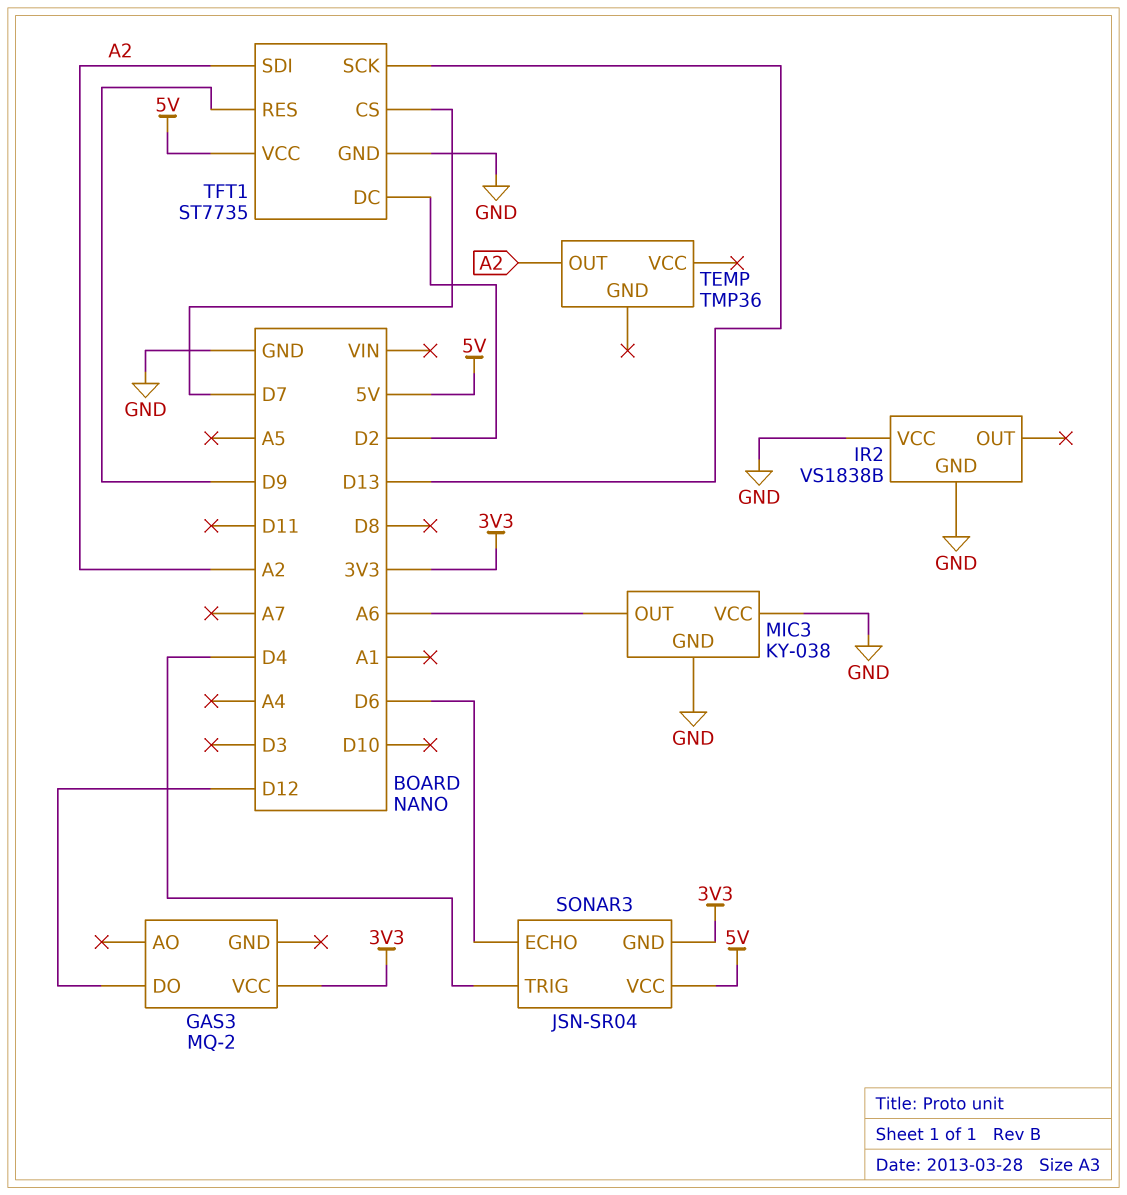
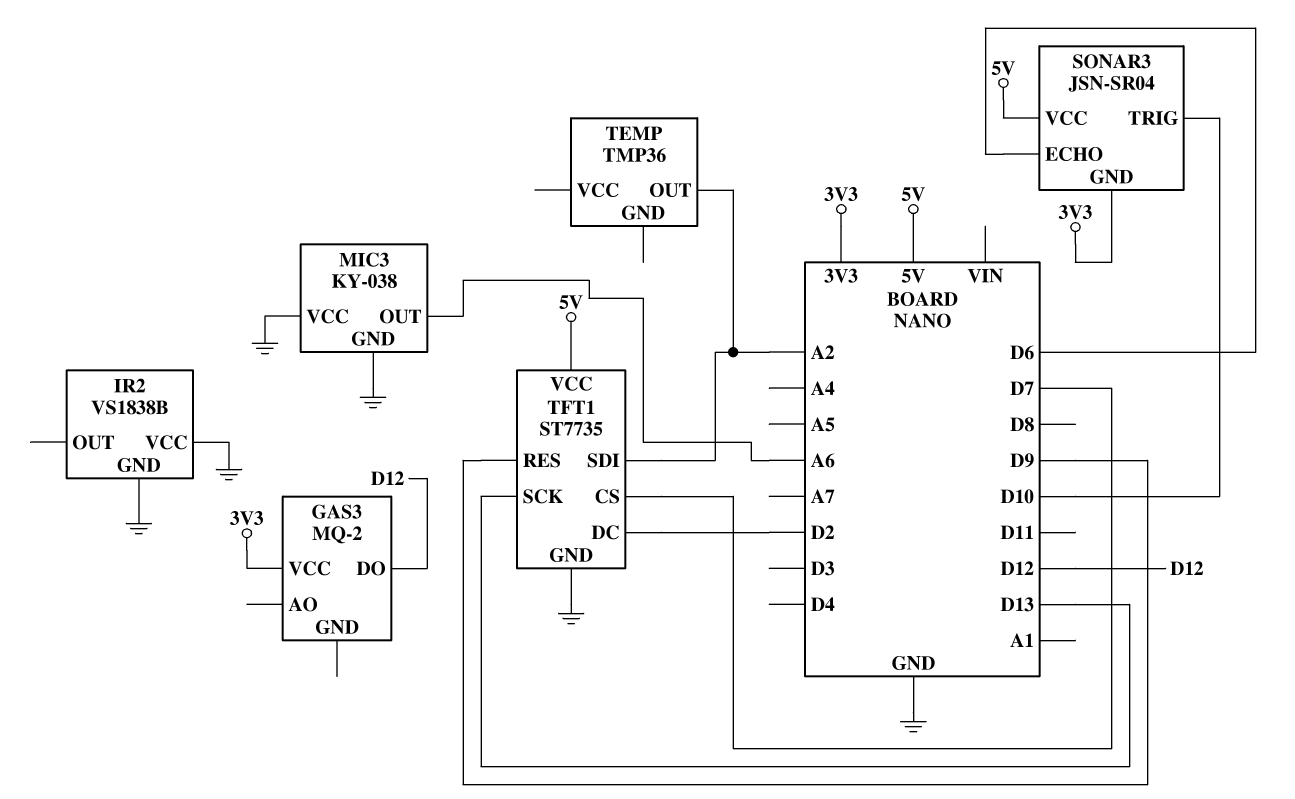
SONAR3 pin TRIG: D4 -> D10

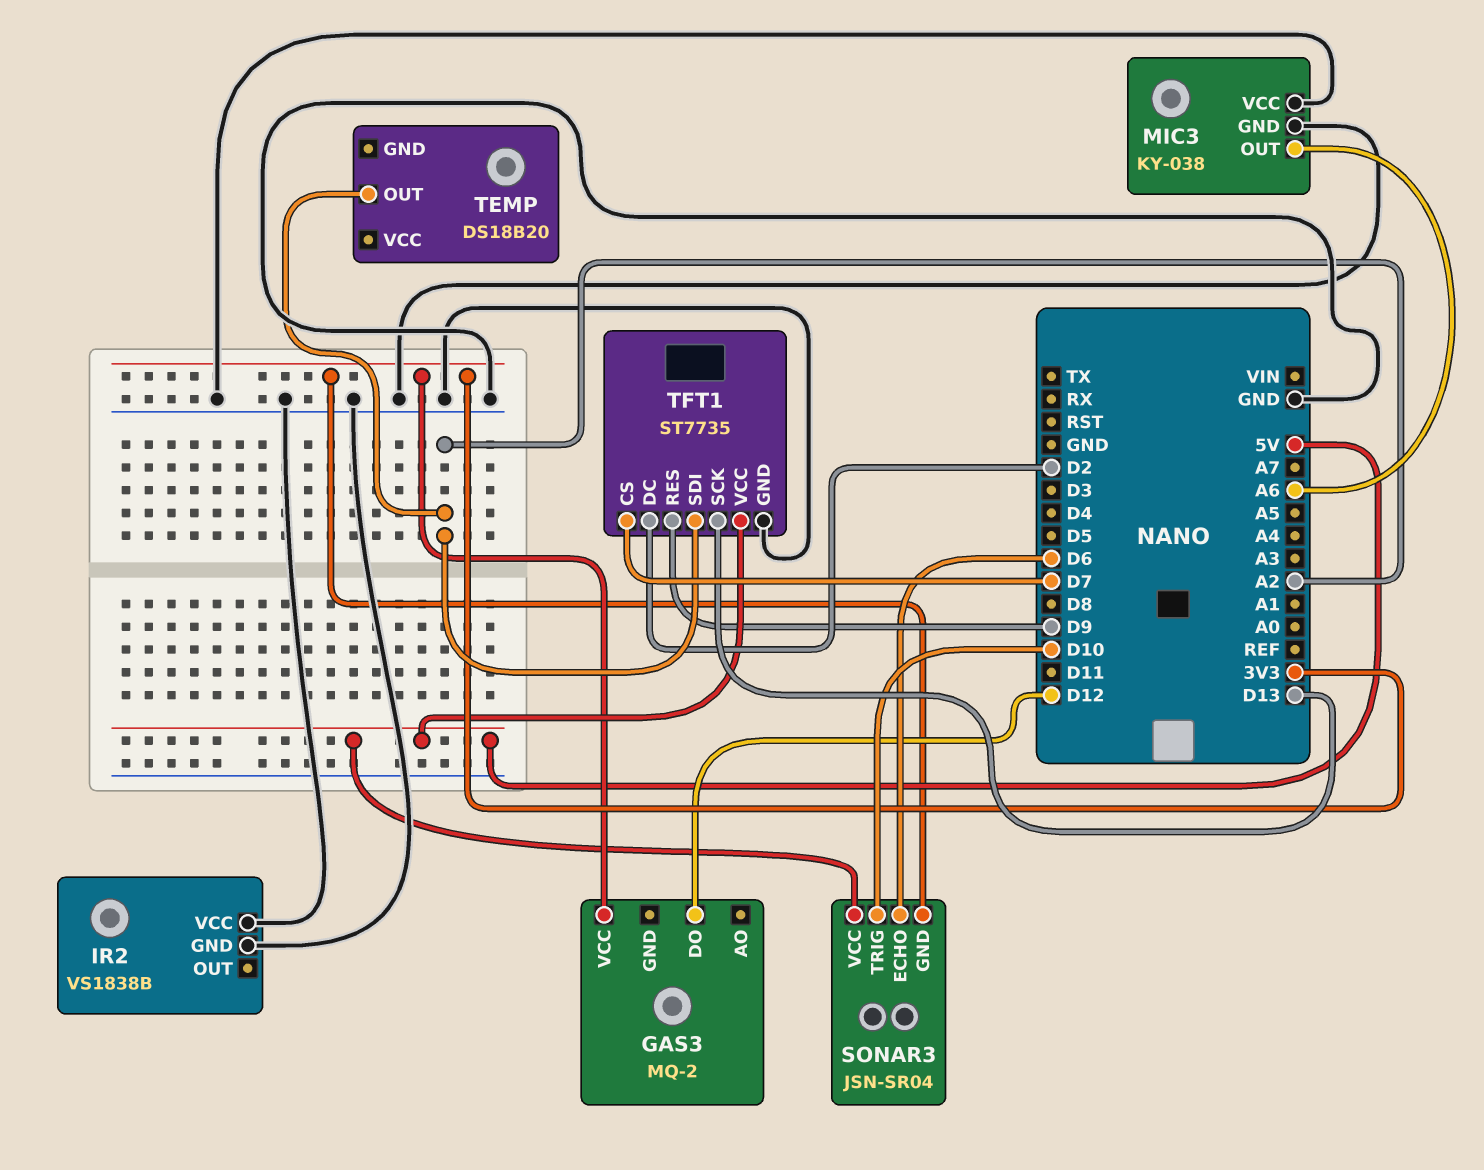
TEMP: TMP36 -> DS18B20

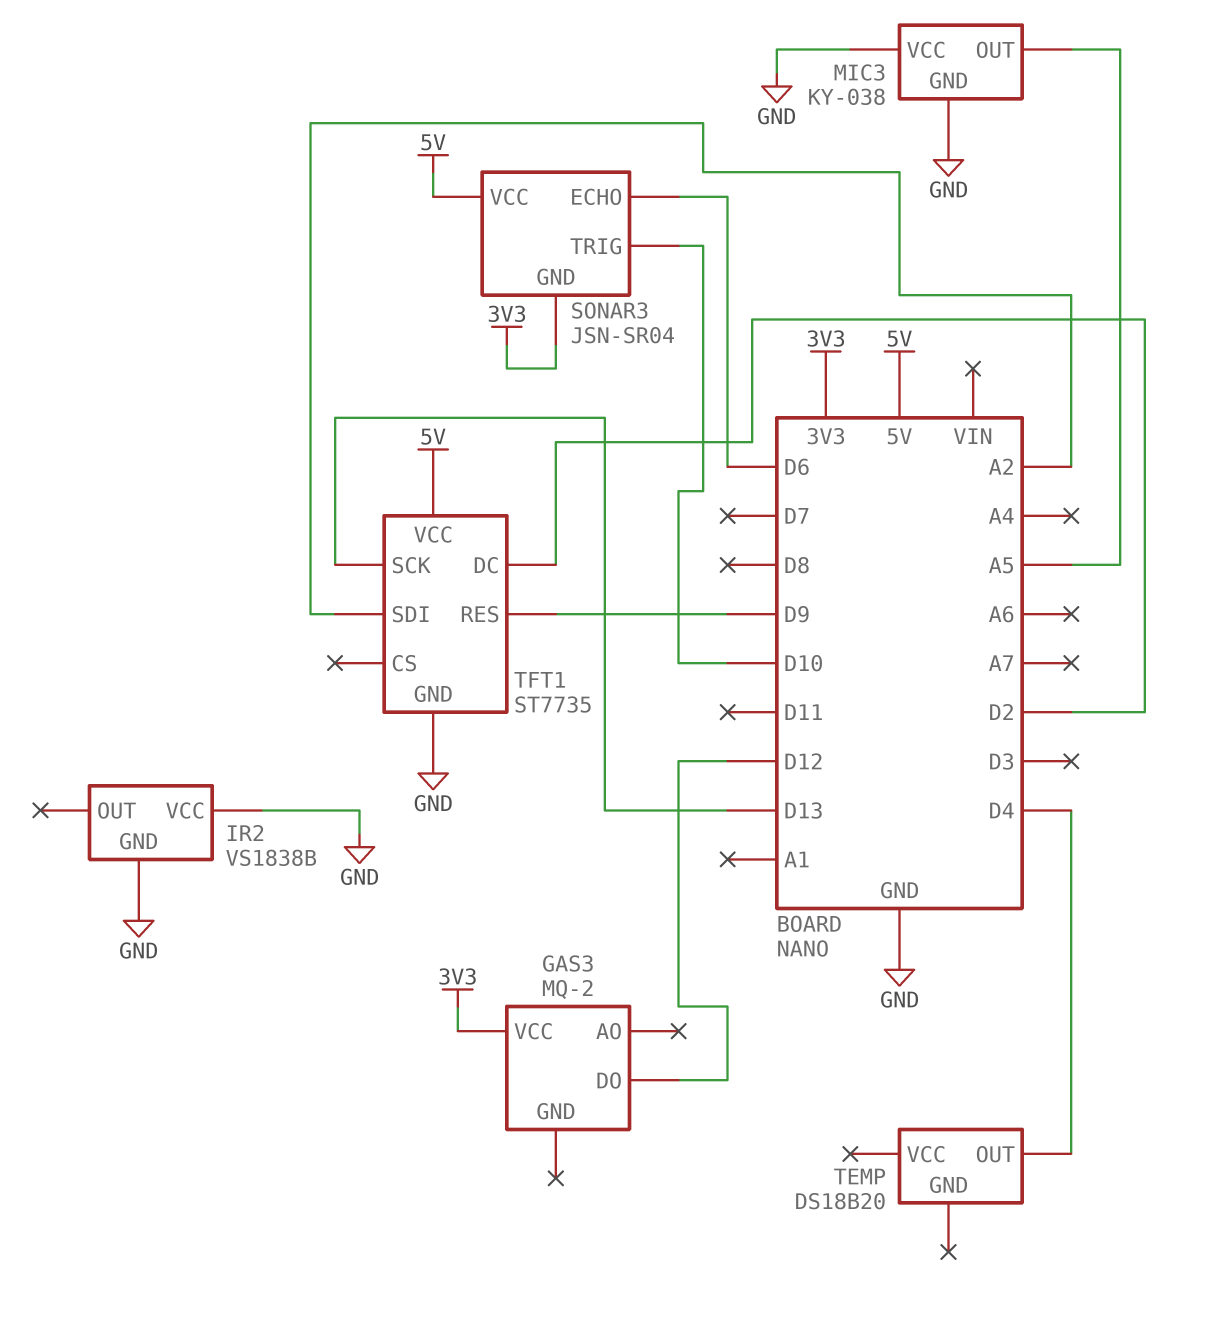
MIC3 pin OUT: A6 -> A5
TEMP pin OUT: A2 -> D4
TFT1 pin CS: D7 -> none

